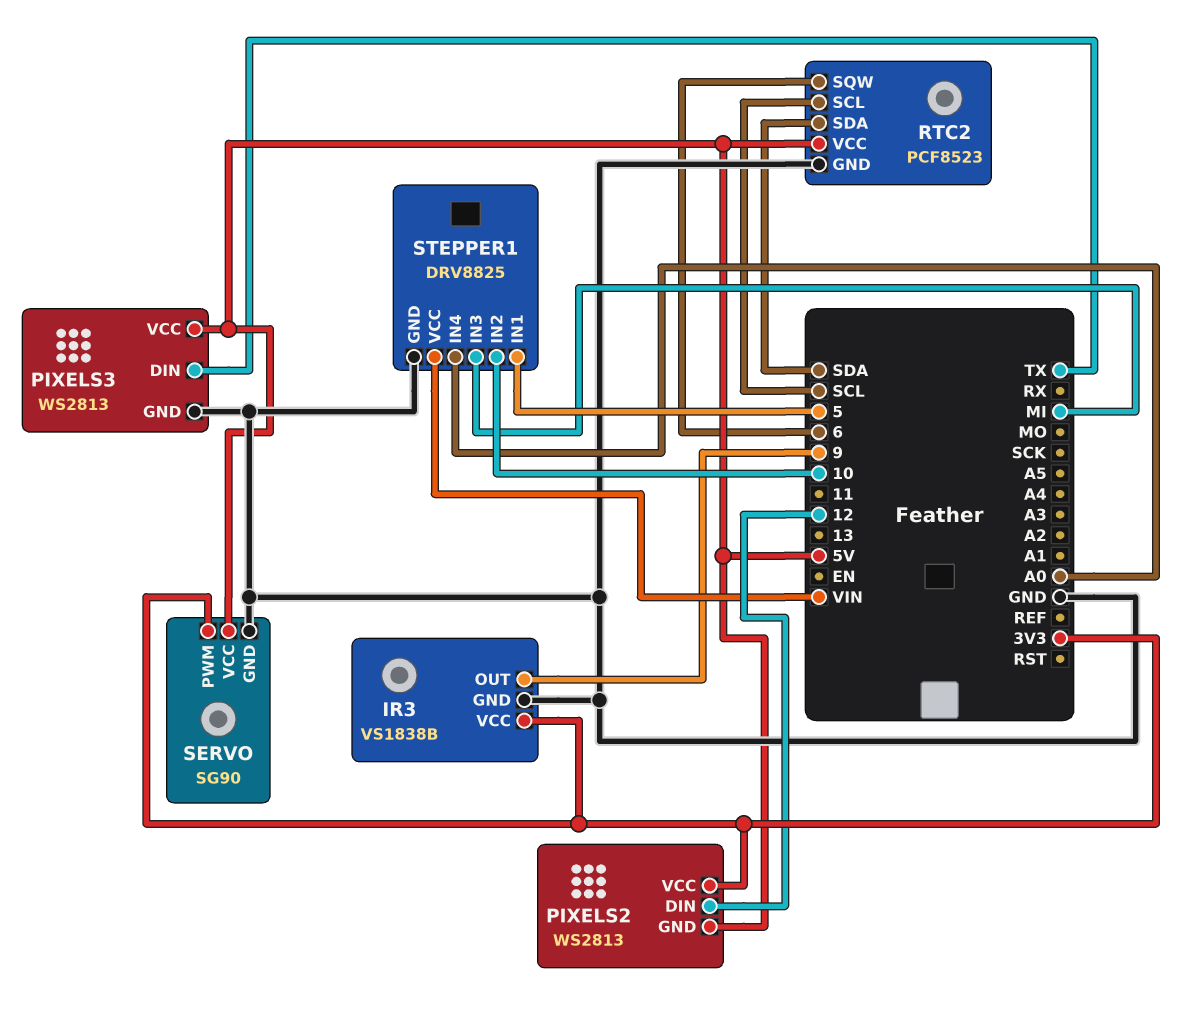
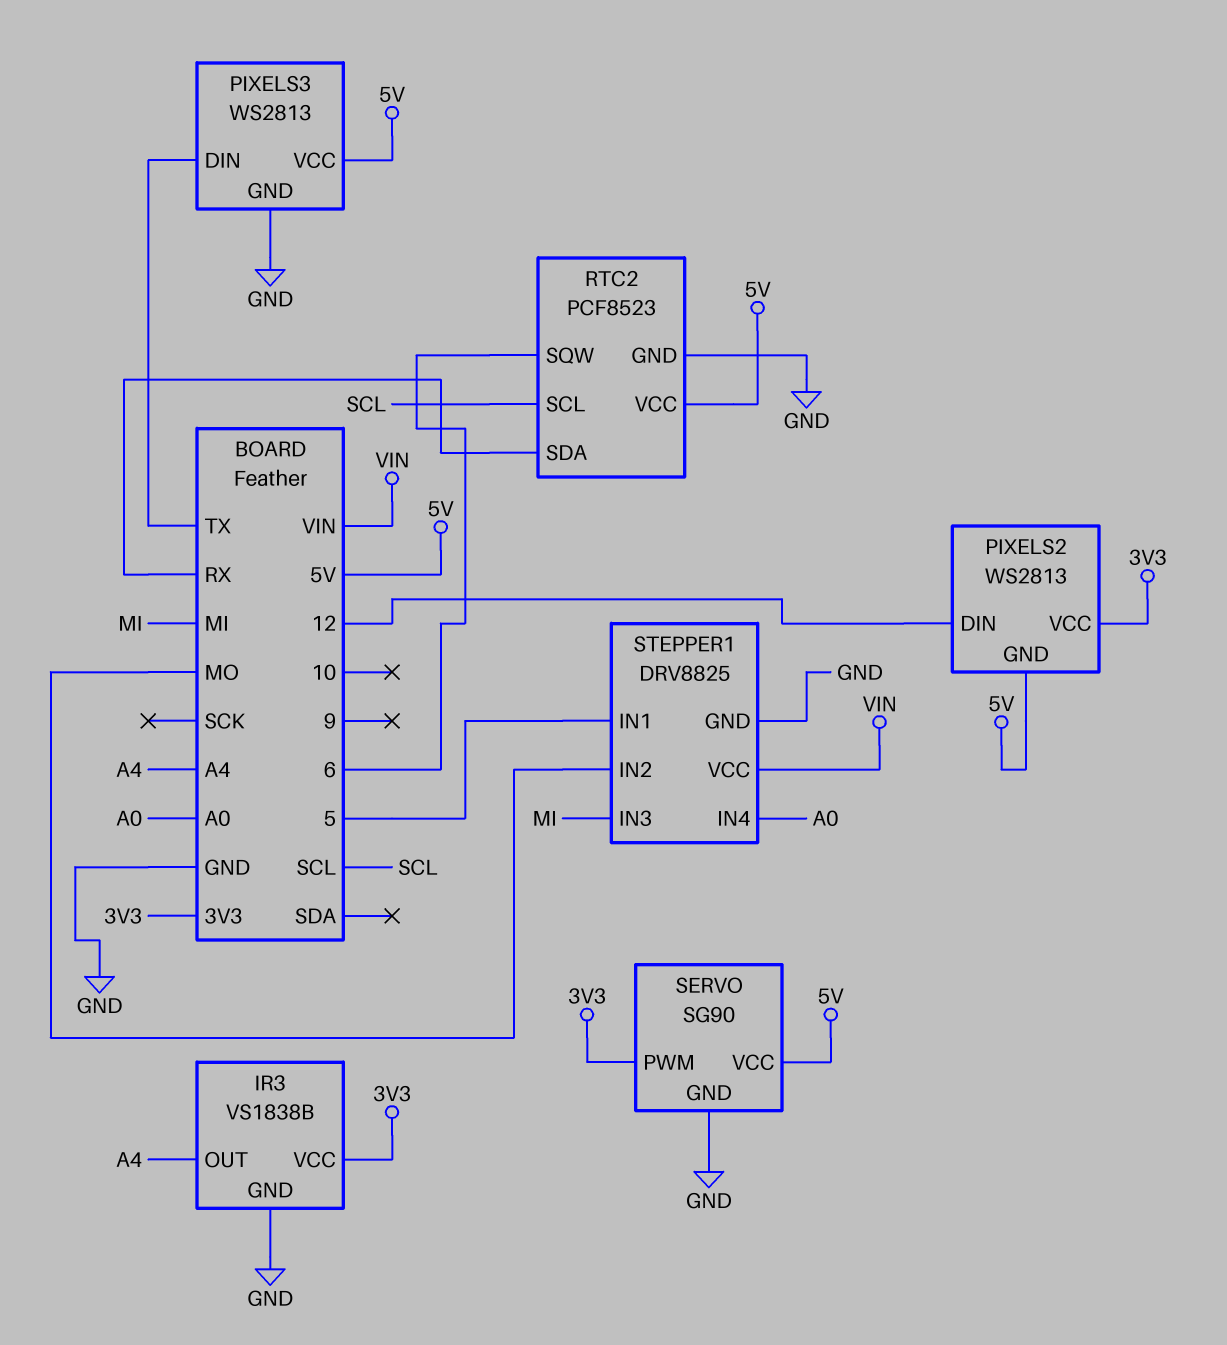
IR3 pin OUT: 9 -> A4
RTC2 pin SDA: SDA -> RX
STEPPER1 pin IN2: 10 -> MO

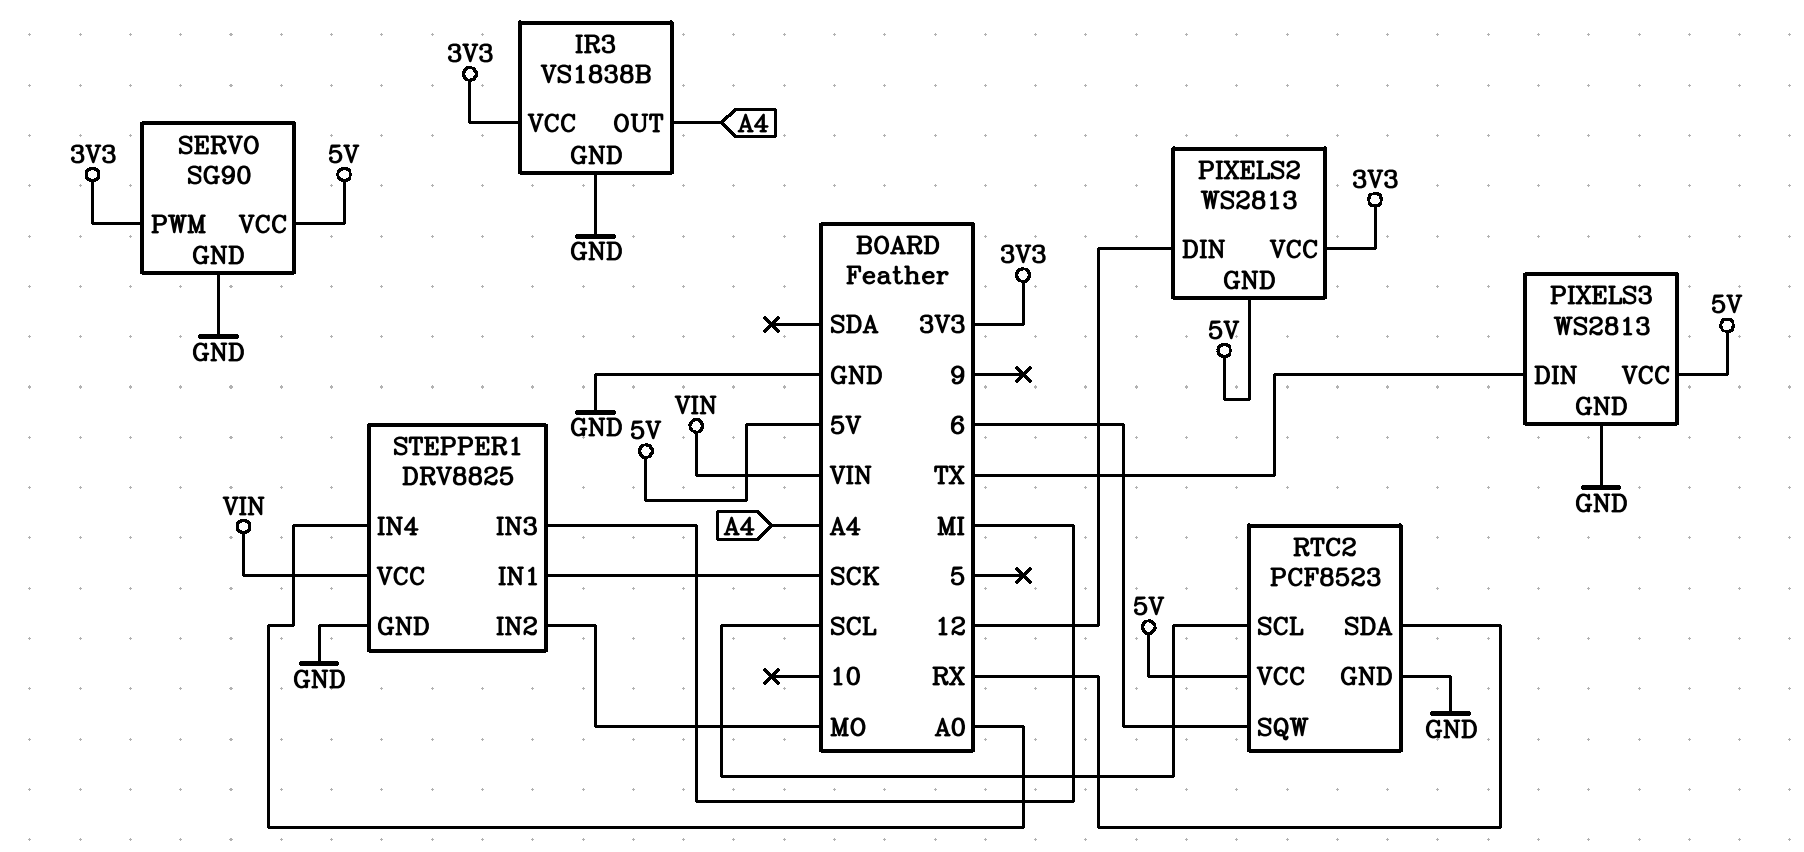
STEPPER1 pin IN1: 5 -> SCK

